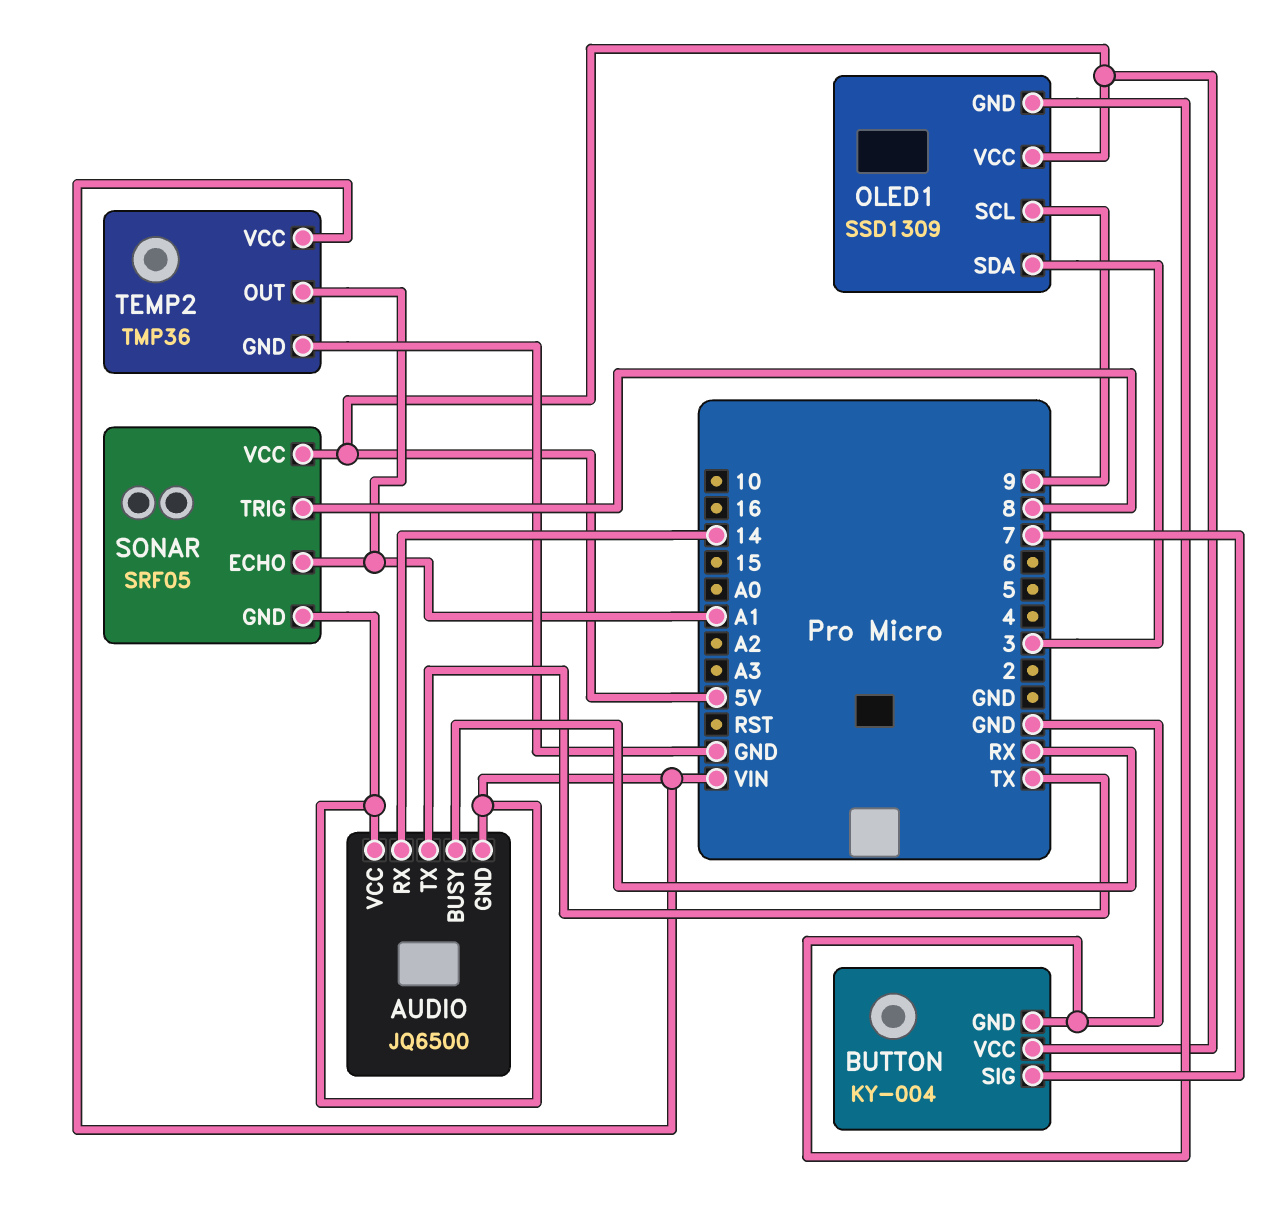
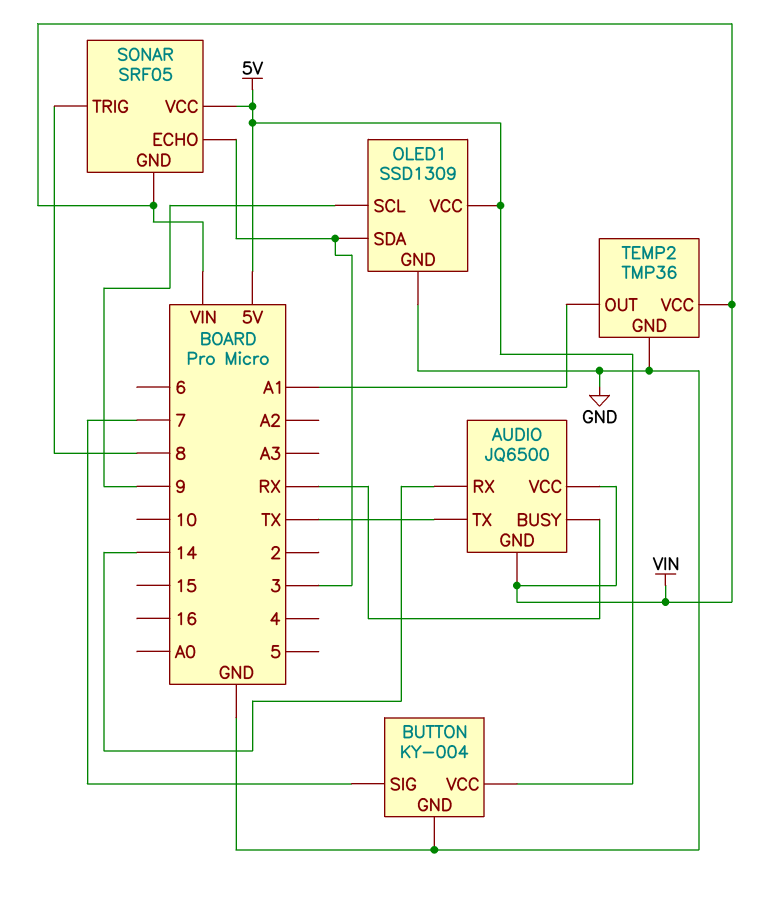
SONAR pin ECHO: A1 -> 3

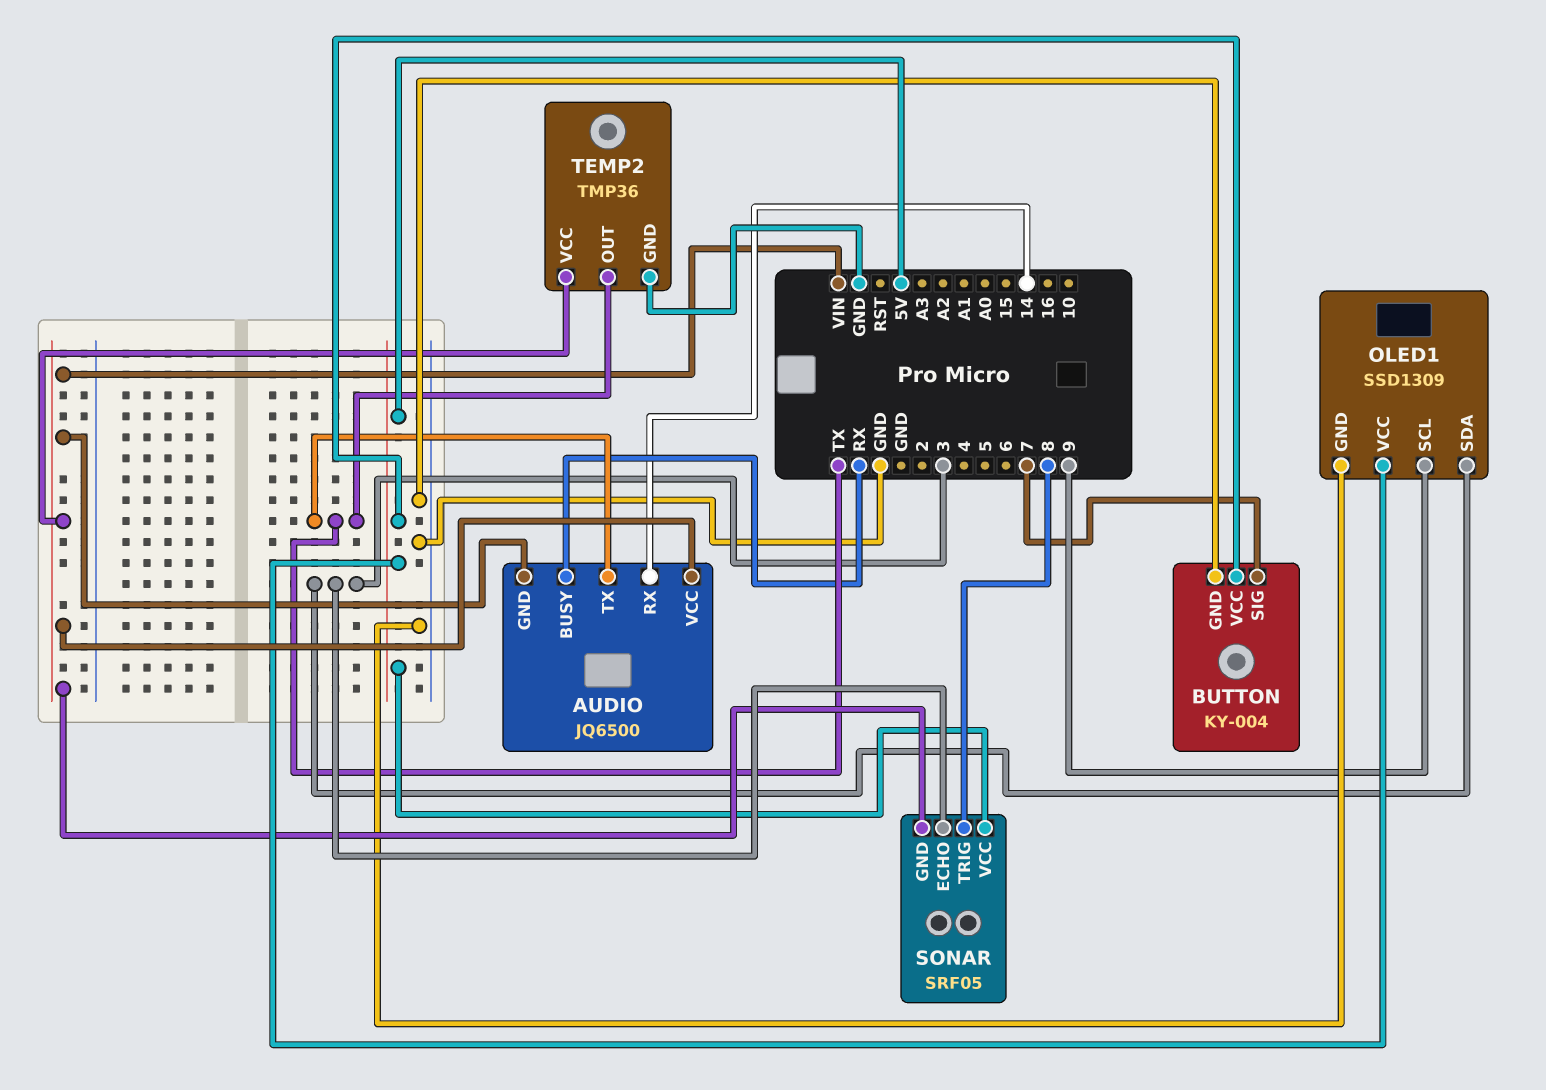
TEMP2 pin OUT: A1 -> TX

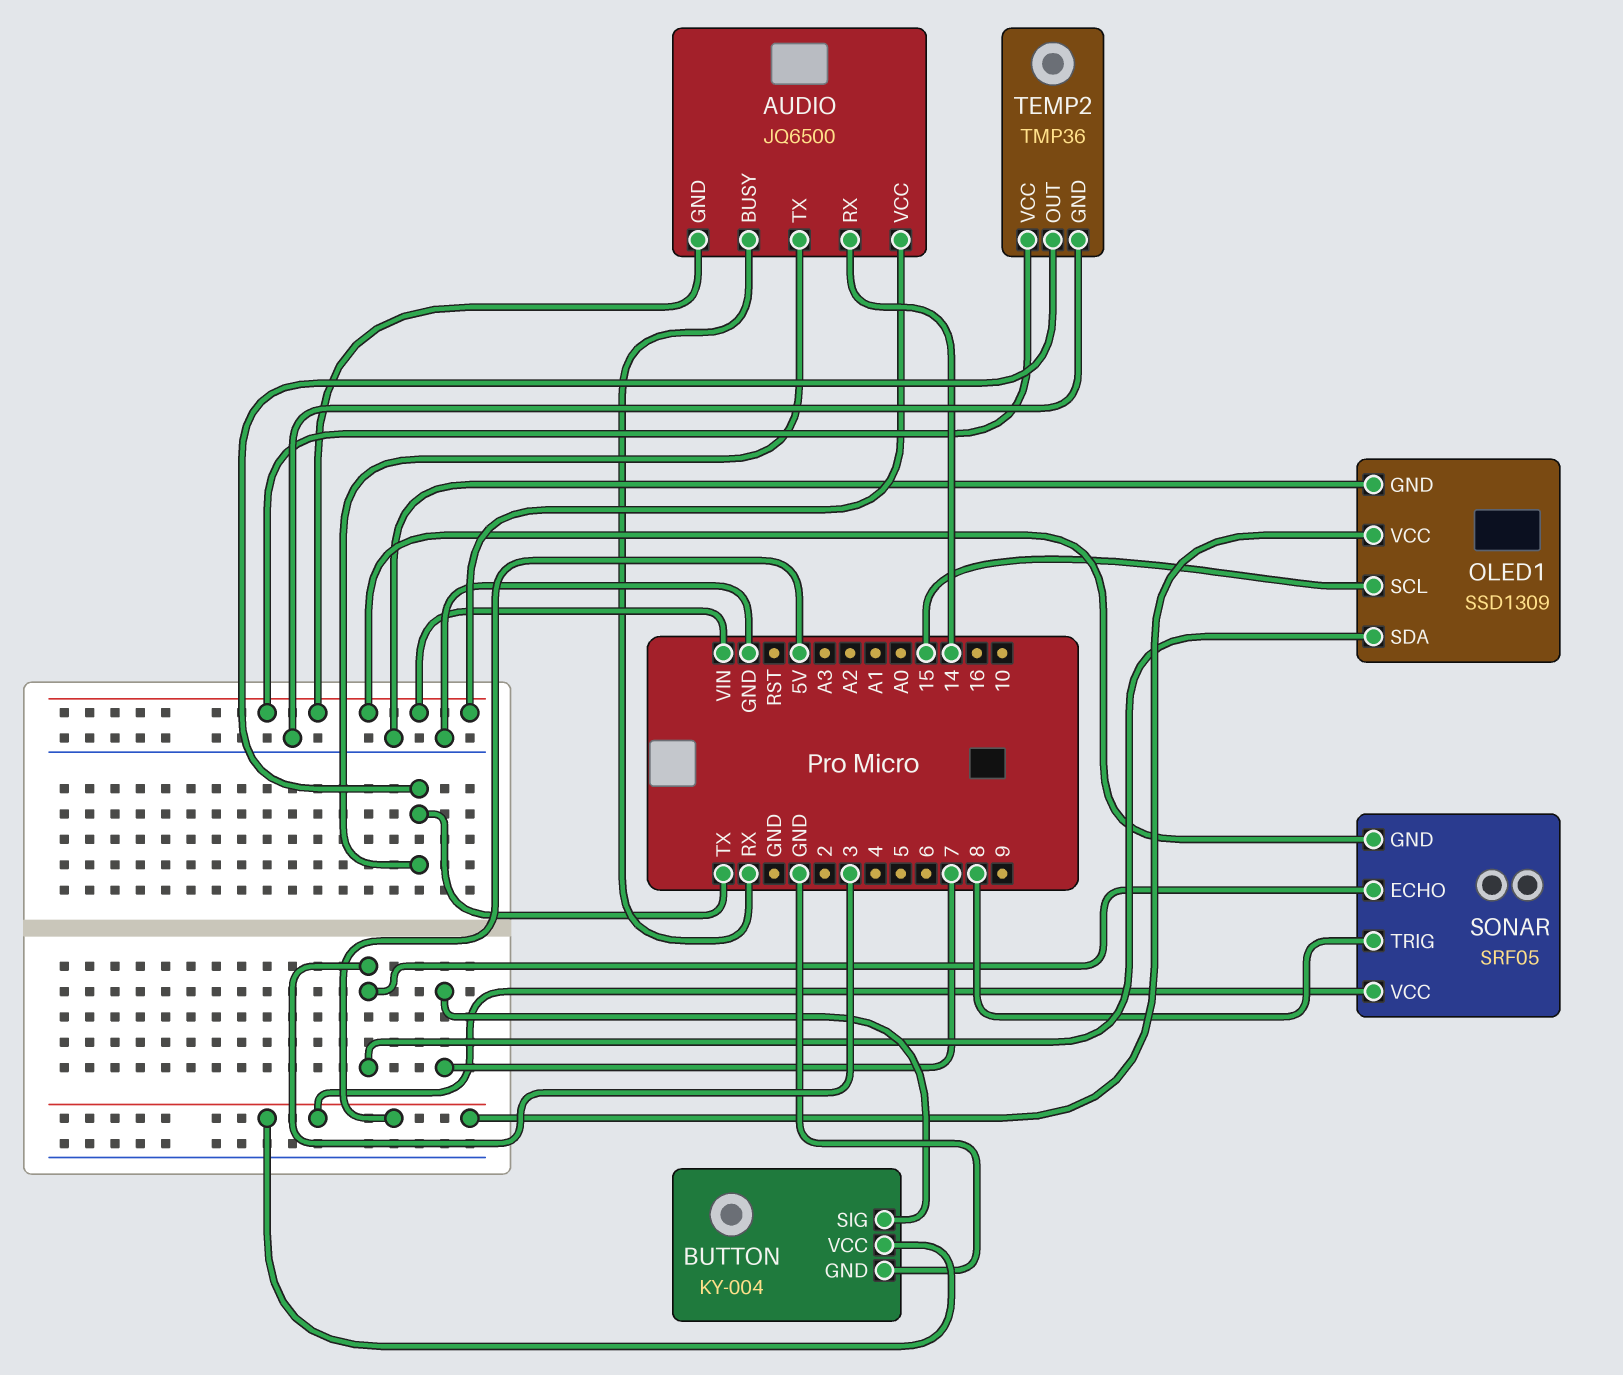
OLED1 pin SCL: 9 -> 15

